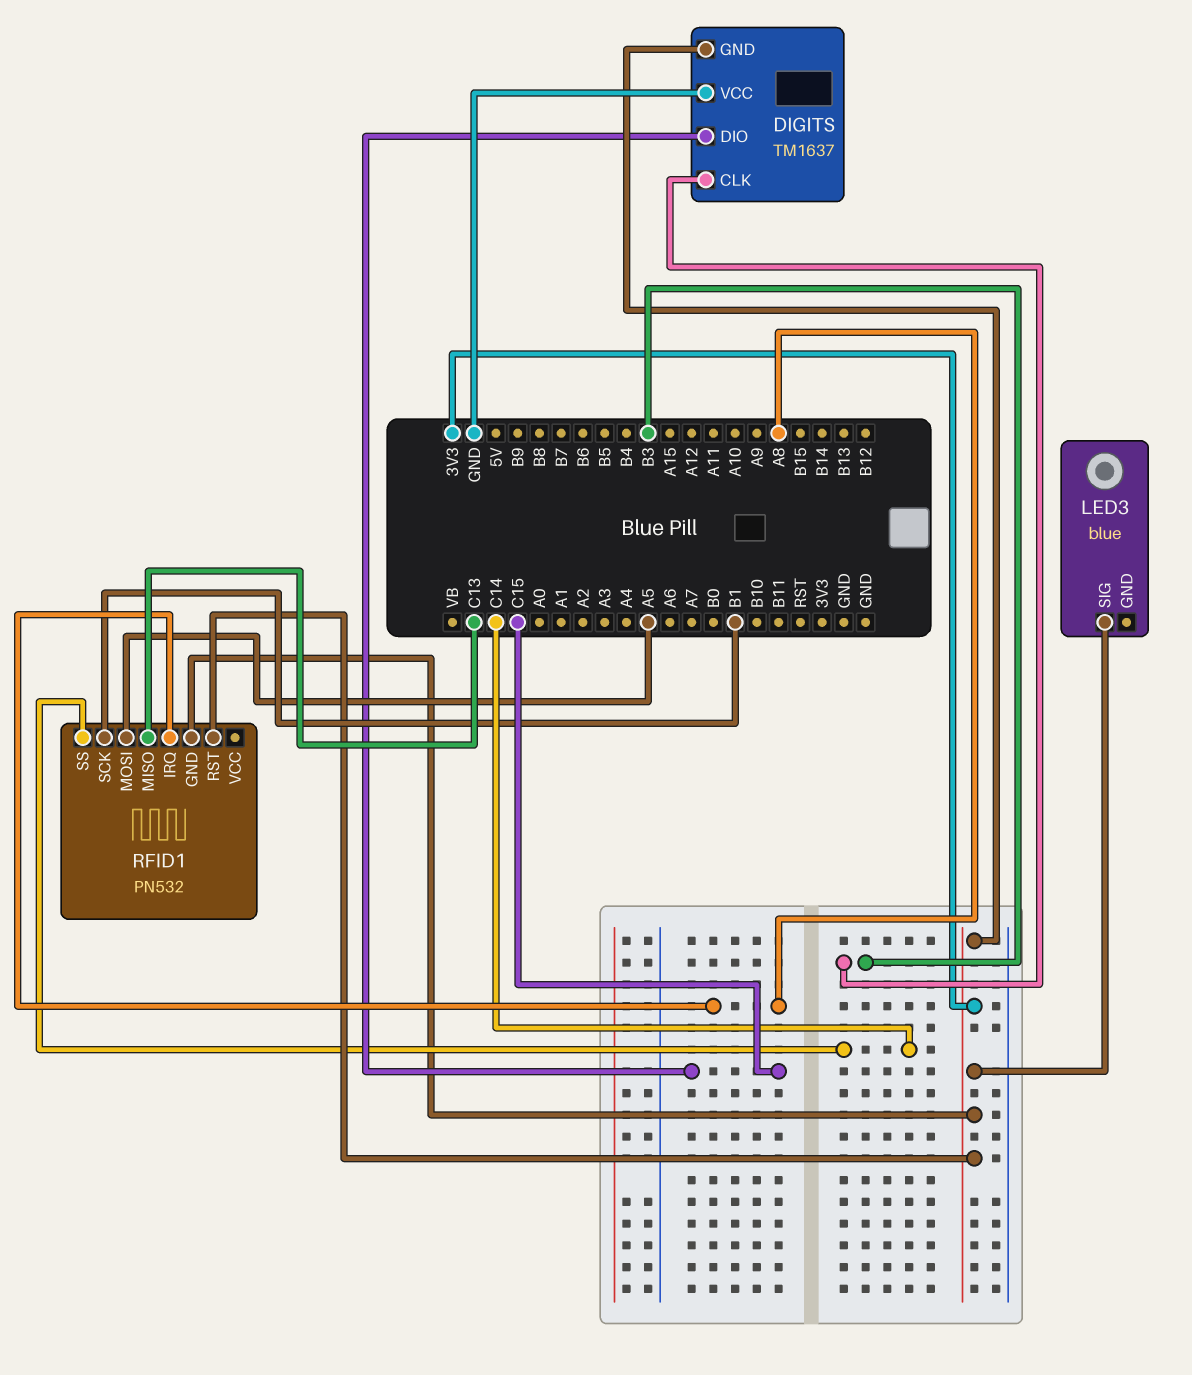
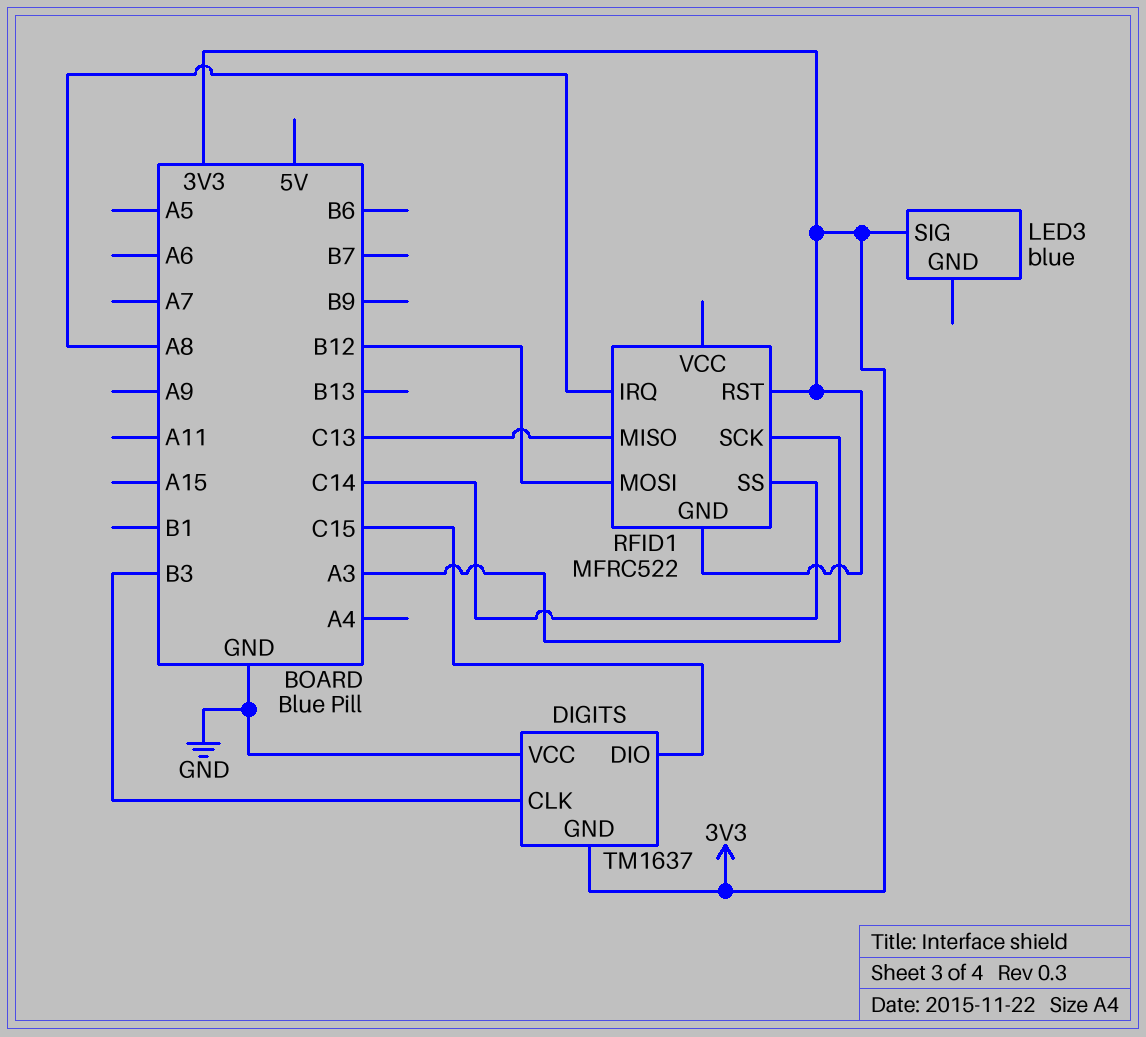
RFID1: PN532 -> MFRC522
RFID1 pin MOSI: A5 -> B12
RFID1 pin SCK: B1 -> A3

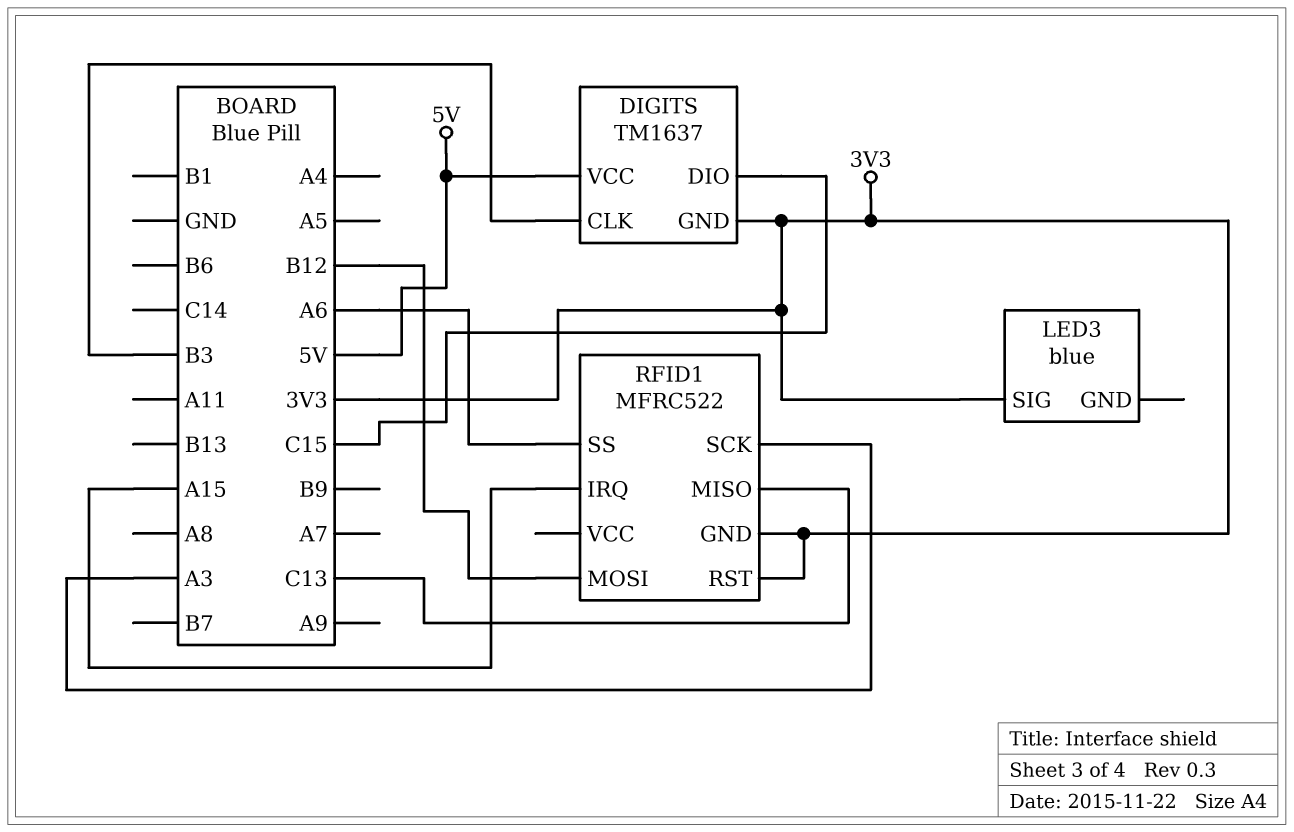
DIGITS pin VCC: GND -> 5V
RFID1 pin IRQ: A8 -> A15
RFID1 pin SS: C14 -> A6

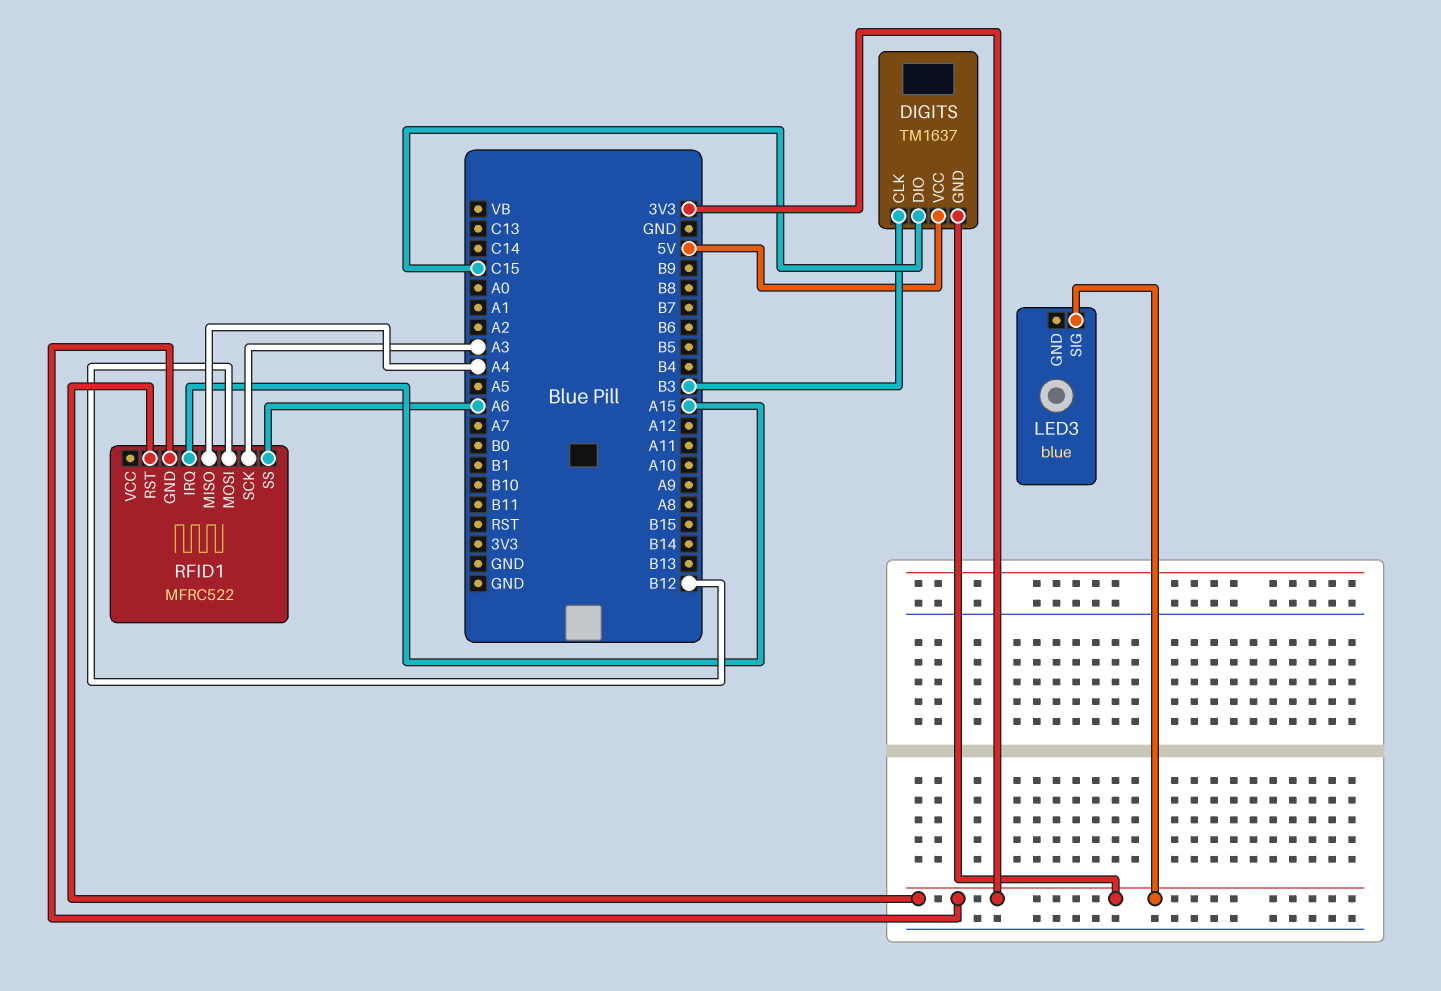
RFID1 pin MISO: C13 -> A4

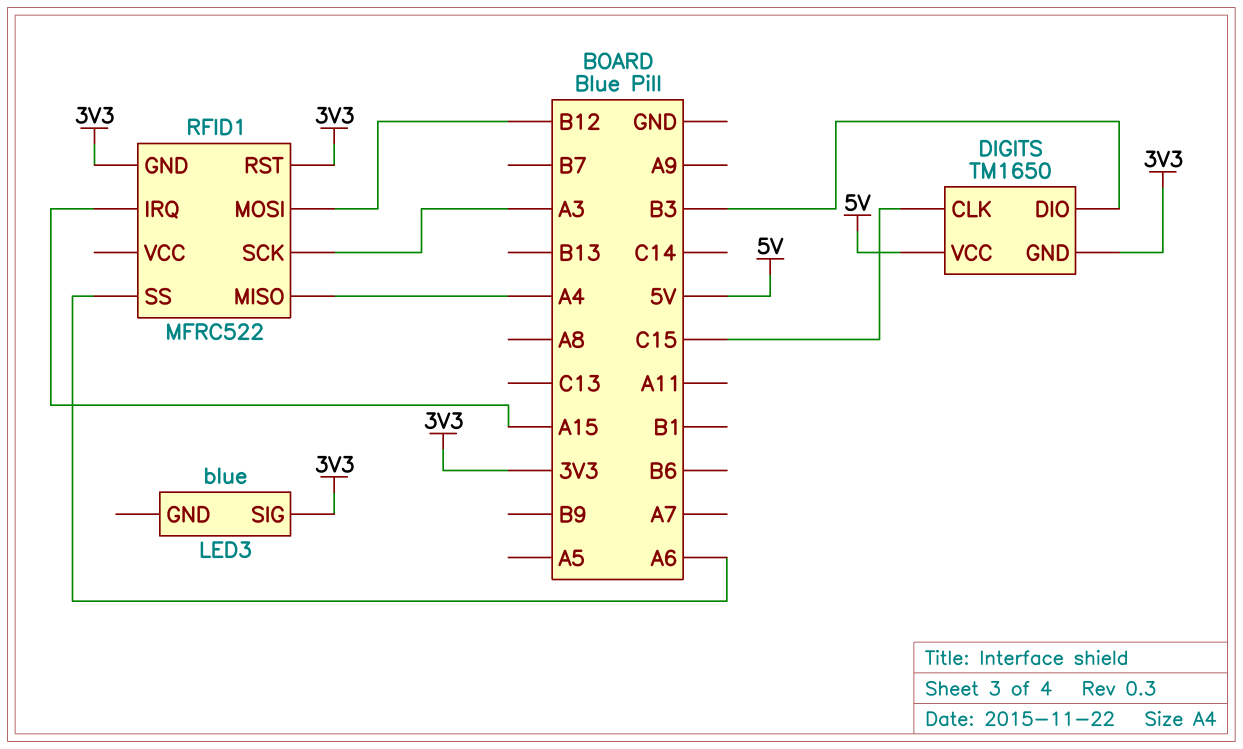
DIGITS: TM1637 -> TM1650
DIGITS pin CLK: B3 -> C15
DIGITS pin DIO: C15 -> B3

